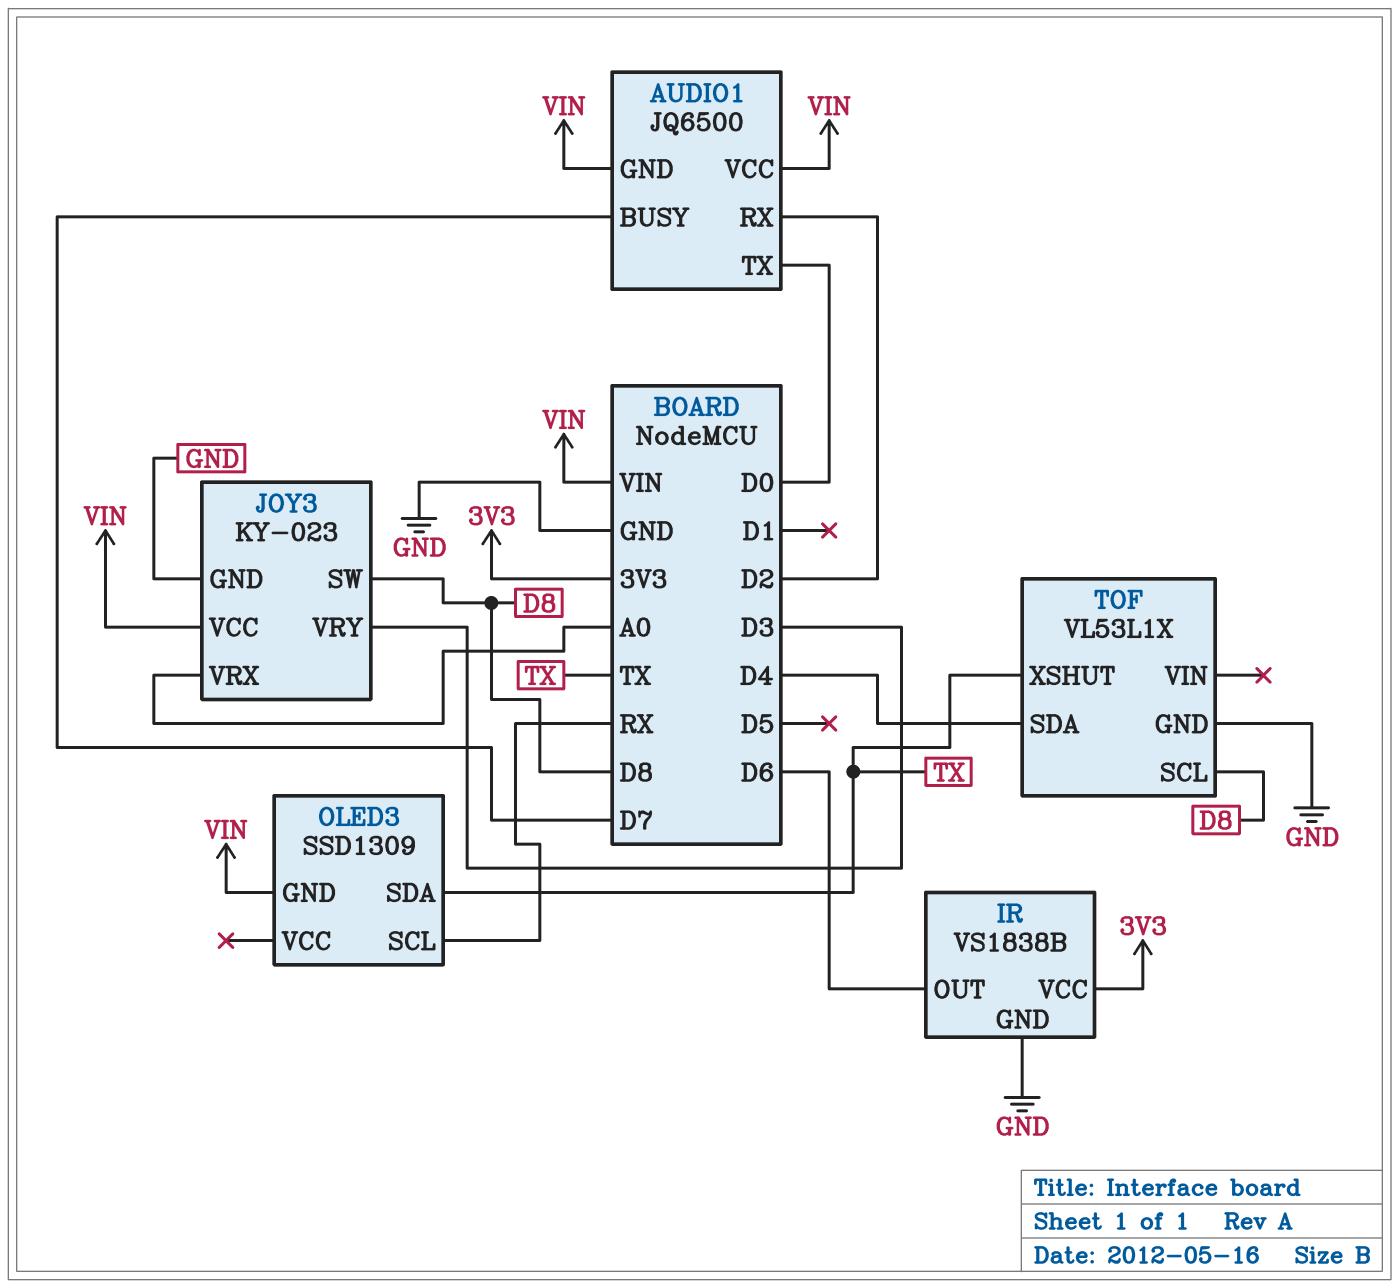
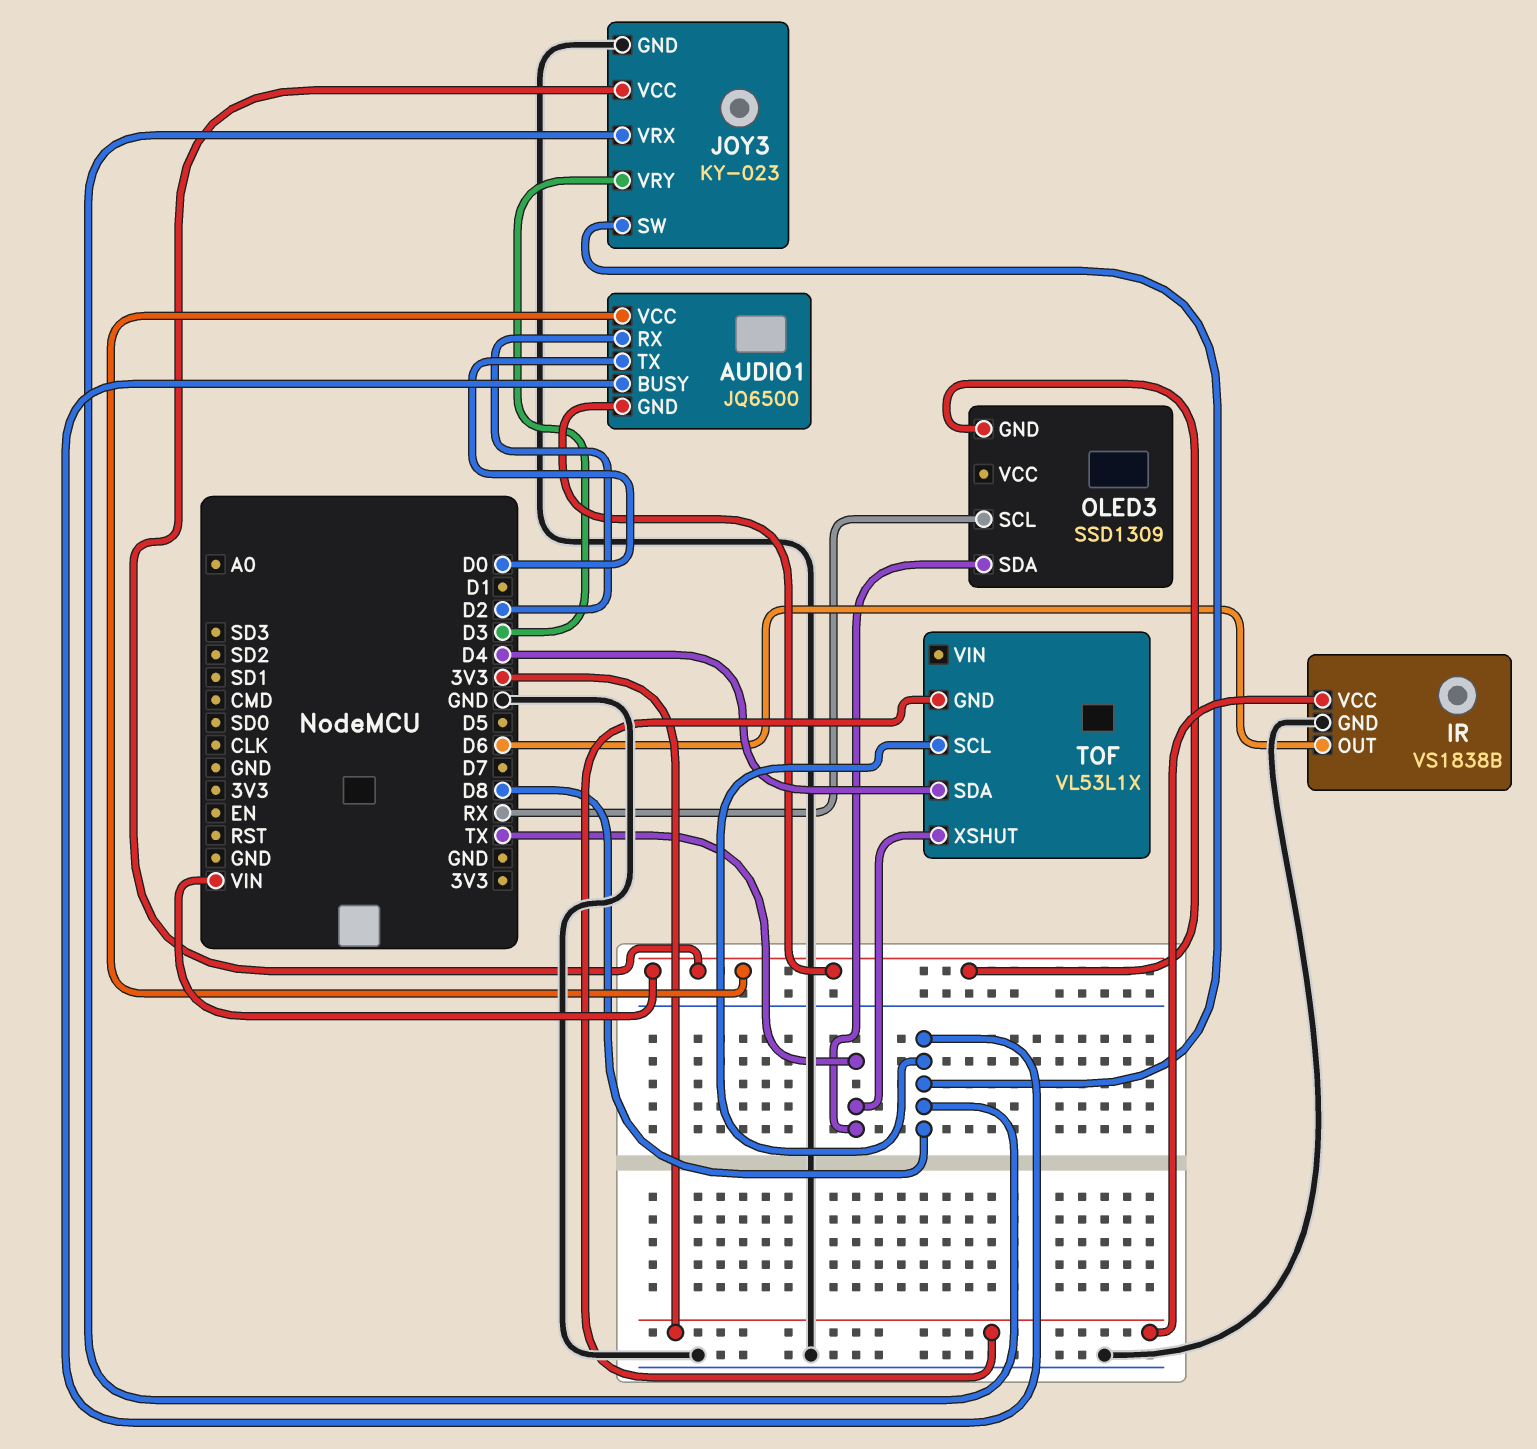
AUDIO1 pin BUSY: D7 -> D8
JOY3 pin VRX: A0 -> D8
TOF pin GND: GND -> 3V3

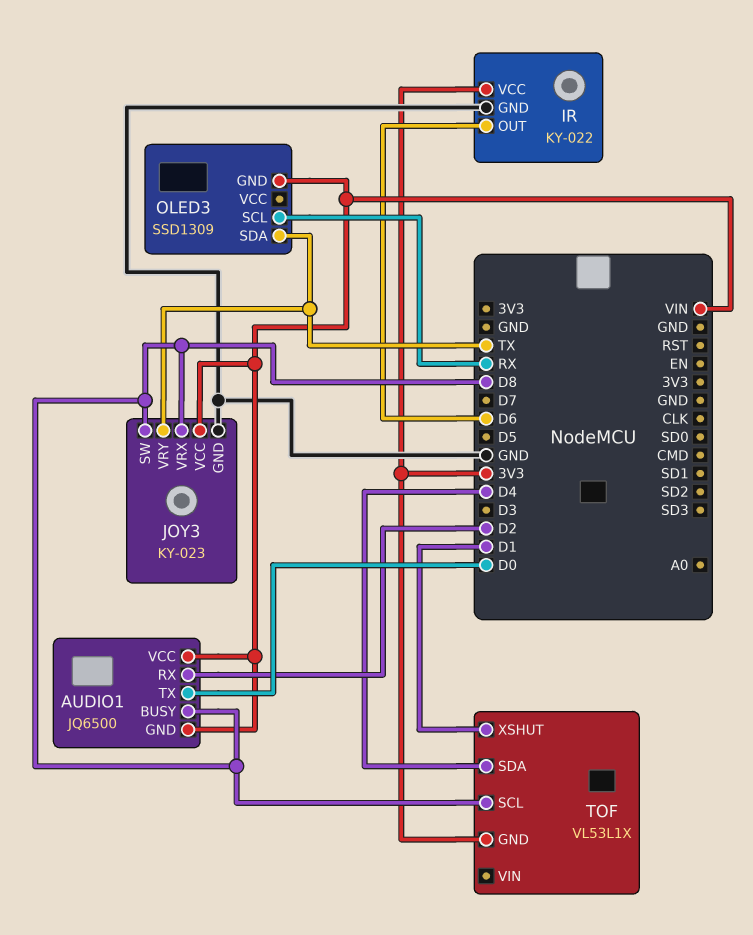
IR: VS1838B -> KY-022
JOY3 pin VRY: D3 -> TX
TOF pin XSHUT: TX -> D1

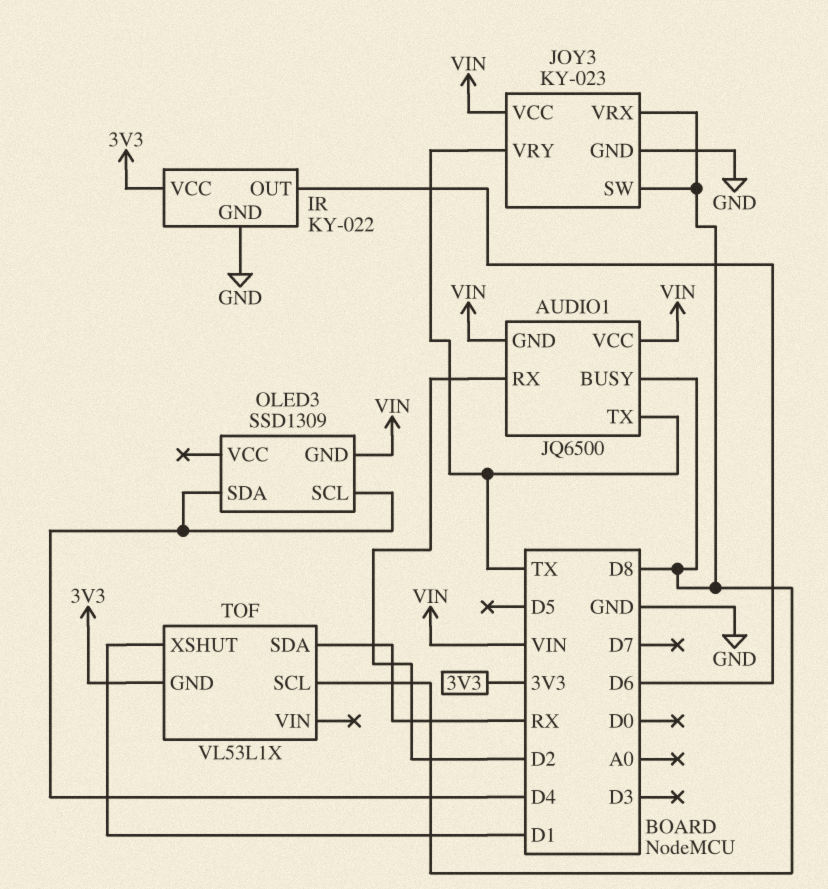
AUDIO1 pin TX: D0 -> TX
OLED3 pin SCL: RX -> D4
OLED3 pin SDA: TX -> D4
TOF pin SDA: D4 -> RX

